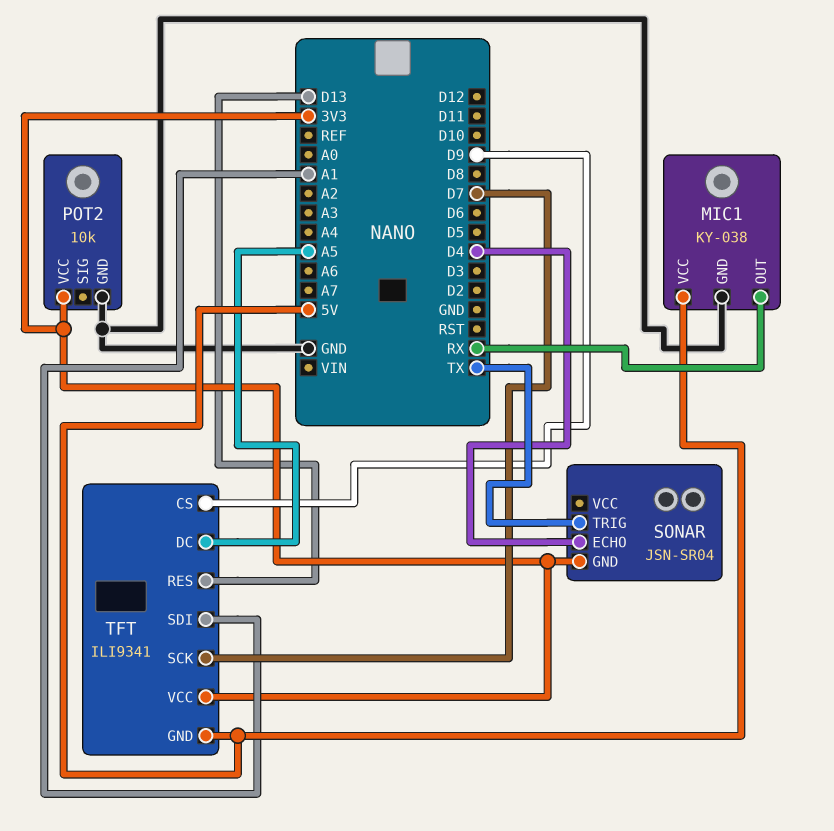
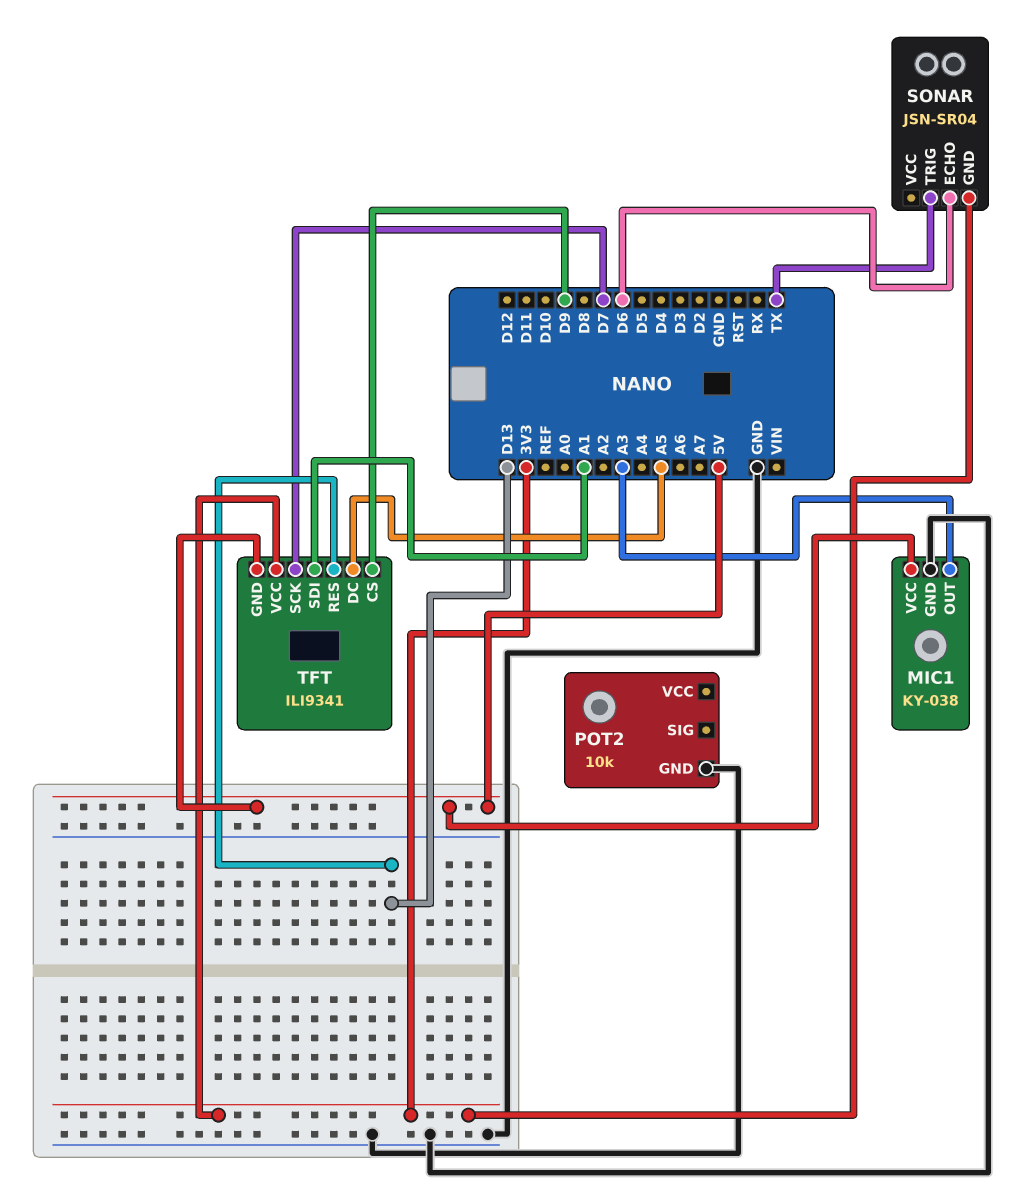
MIC1 pin OUT: RX -> A3
POT2 pin VCC: 3V3 -> none
SONAR pin ECHO: D4 -> D6

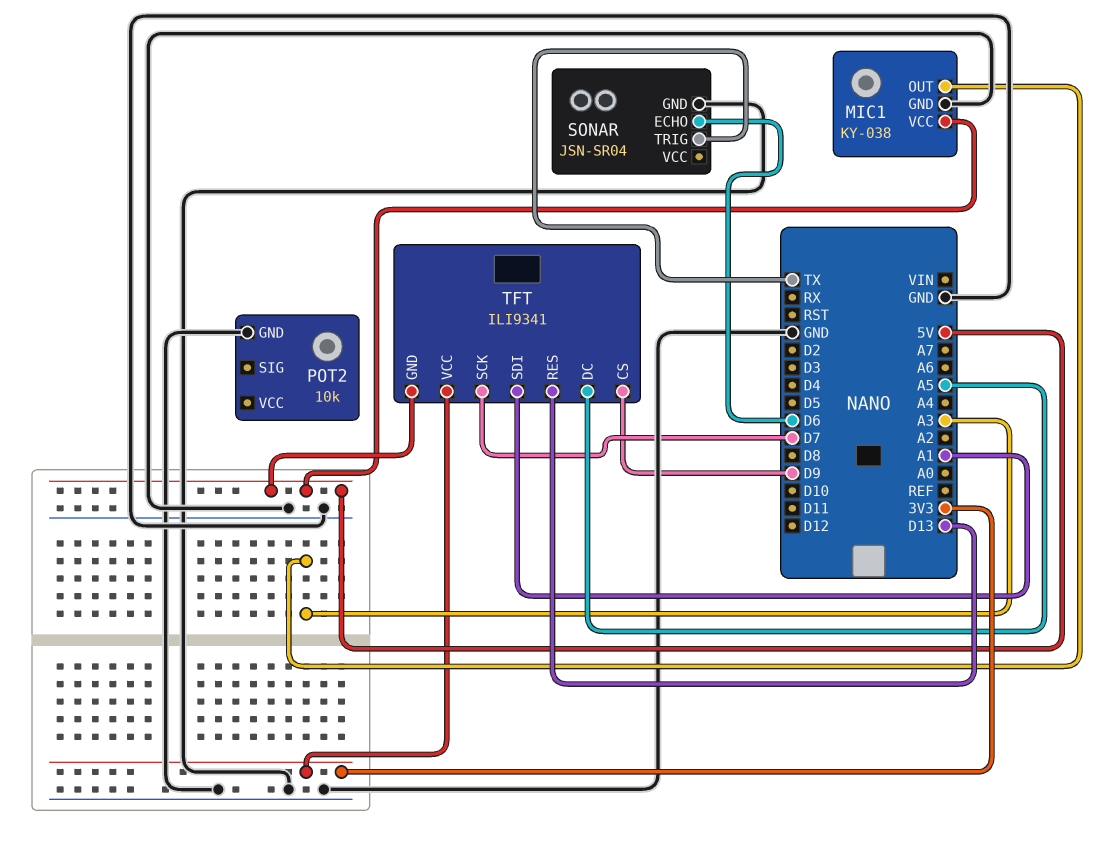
SONAR pin GND: 3V3 -> GND

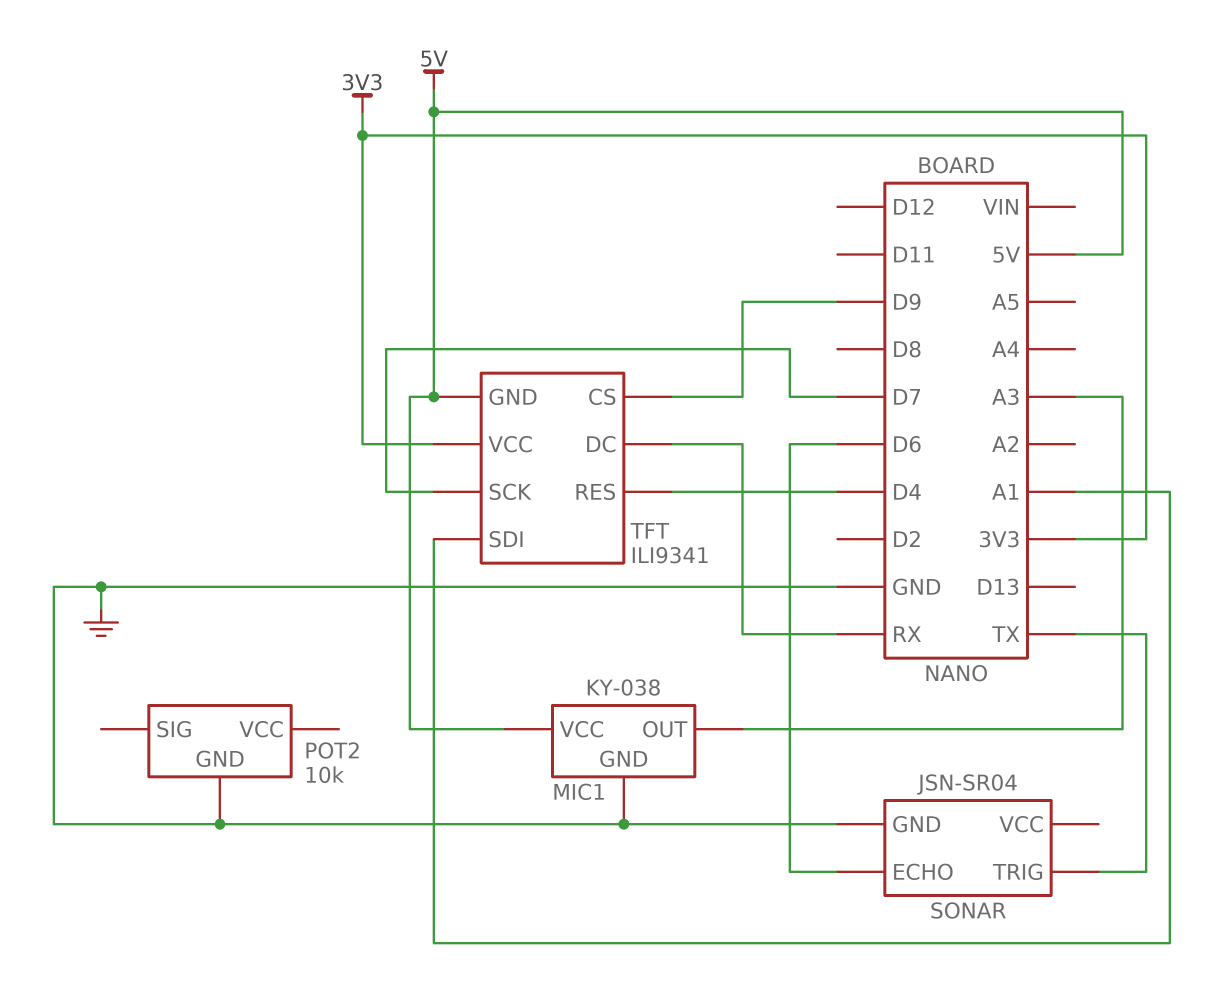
TFT pin DC: A5 -> RX
TFT pin RES: D13 -> D4

